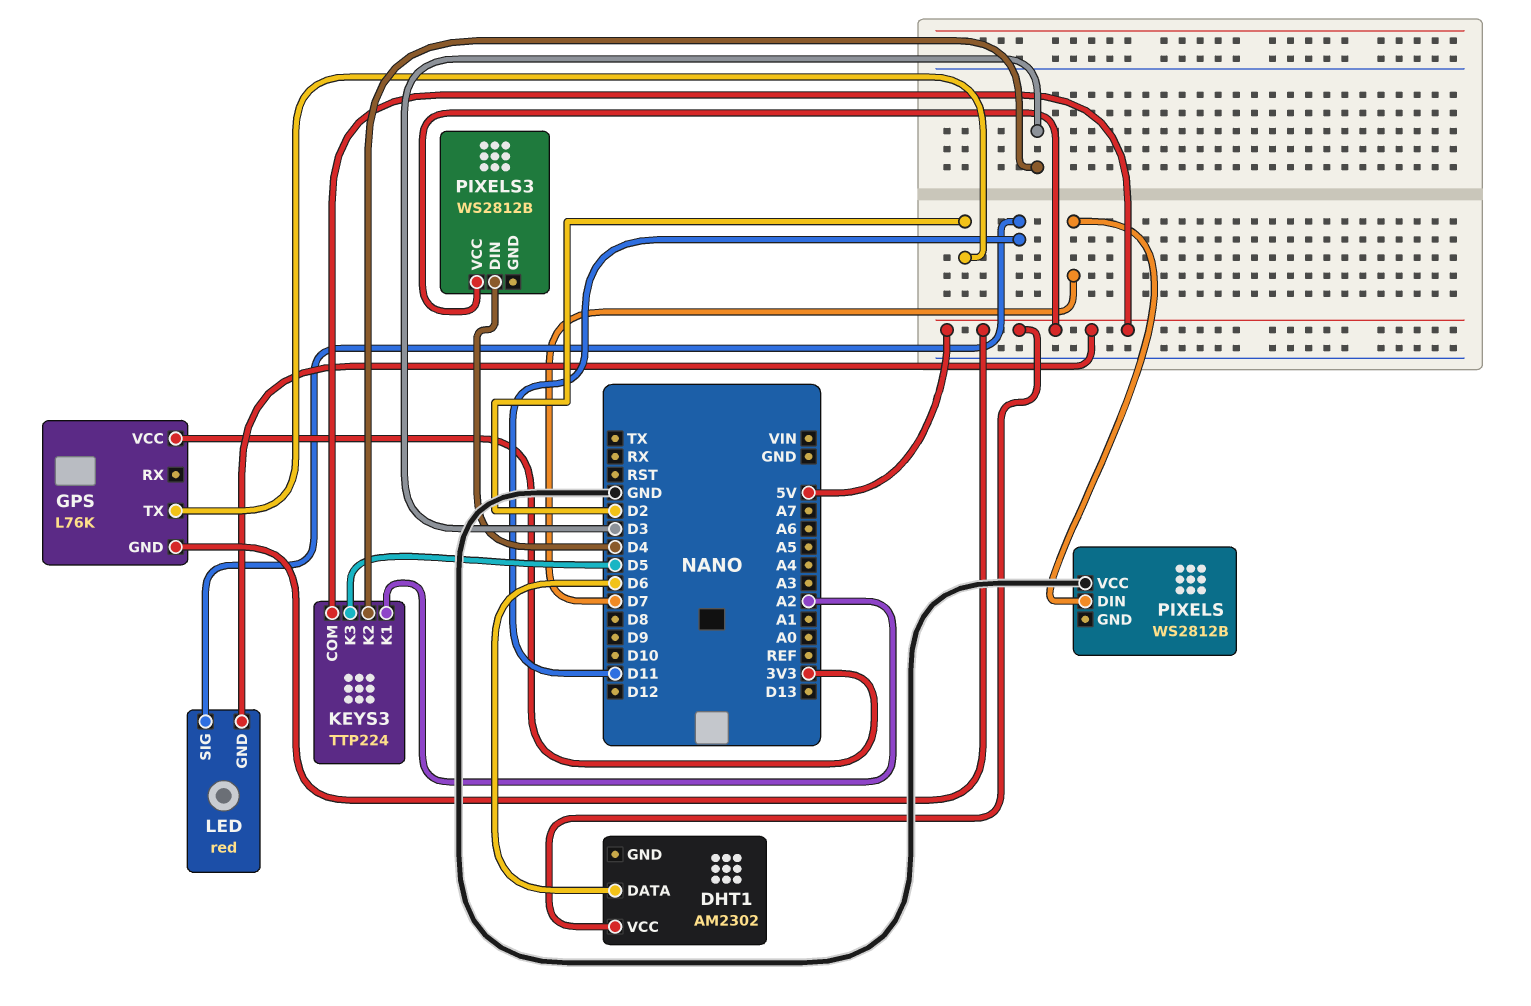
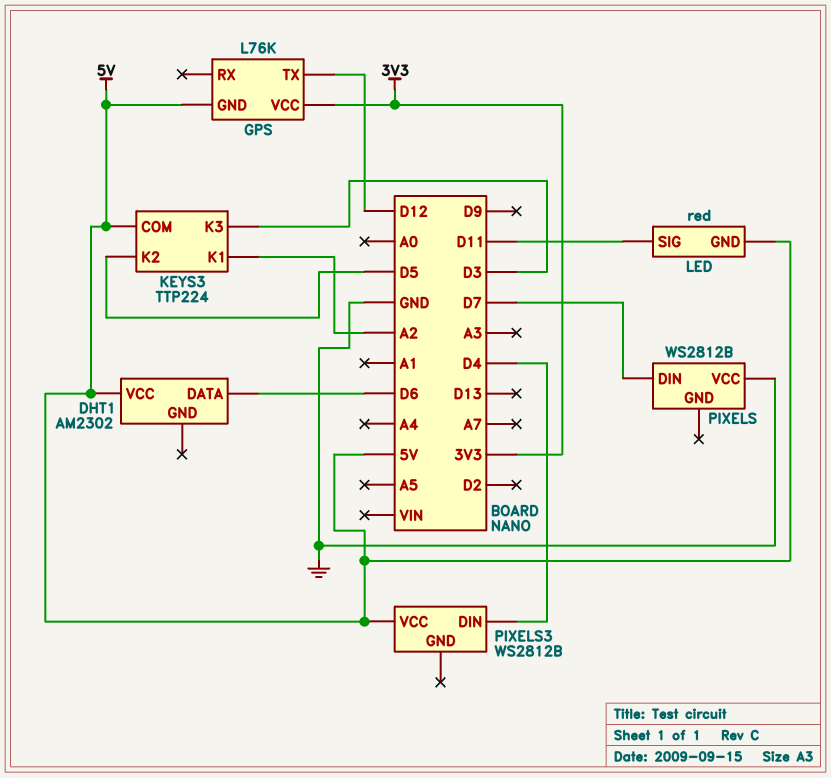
GPS pin TX: D2 -> D12
KEYS3 pin K2: D3 -> D5
KEYS3 pin K3: D5 -> D3

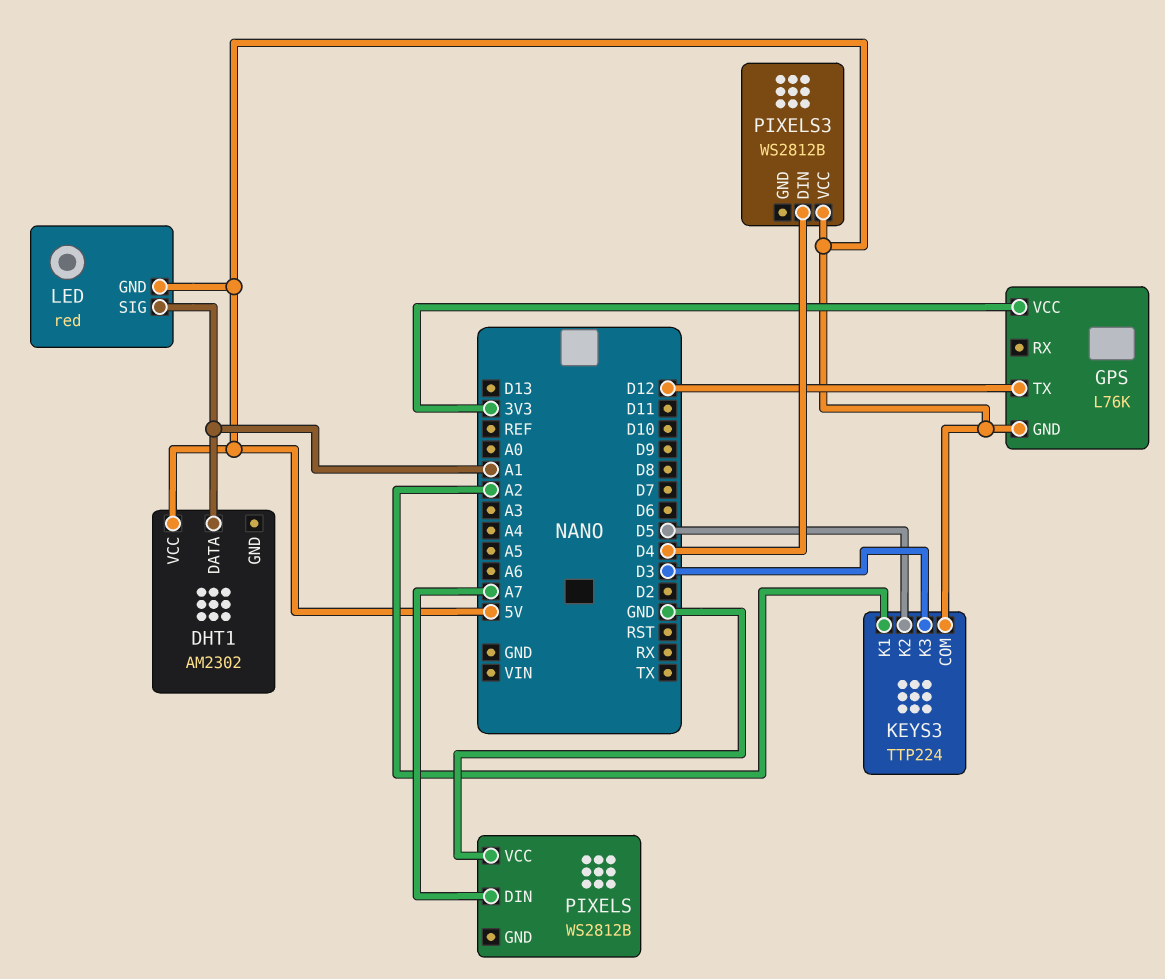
DHT1 pin DATA: D6 -> A1
LED pin SIG: D11 -> A1
PIXELS pin DIN: D7 -> A7

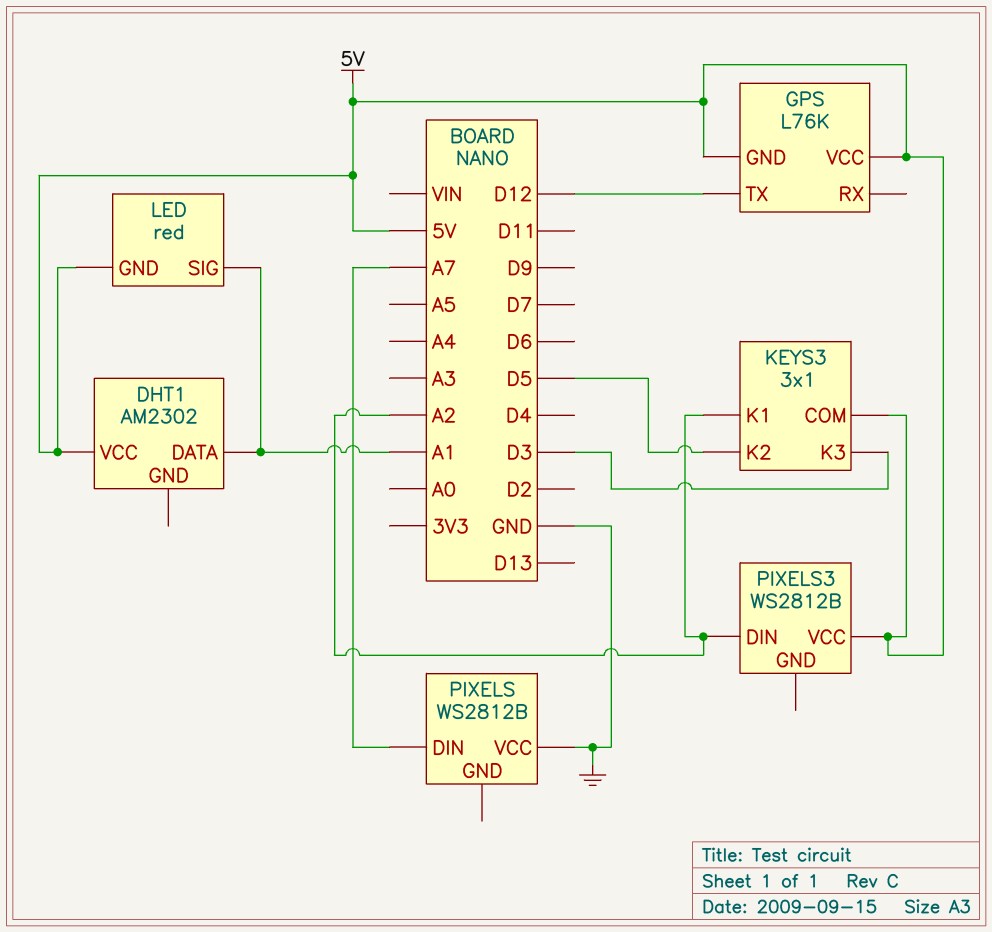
GPS pin VCC: 3V3 -> 5V
KEYS3: TTP224 -> 3x1
PIXELS3 pin DIN: D4 -> A2

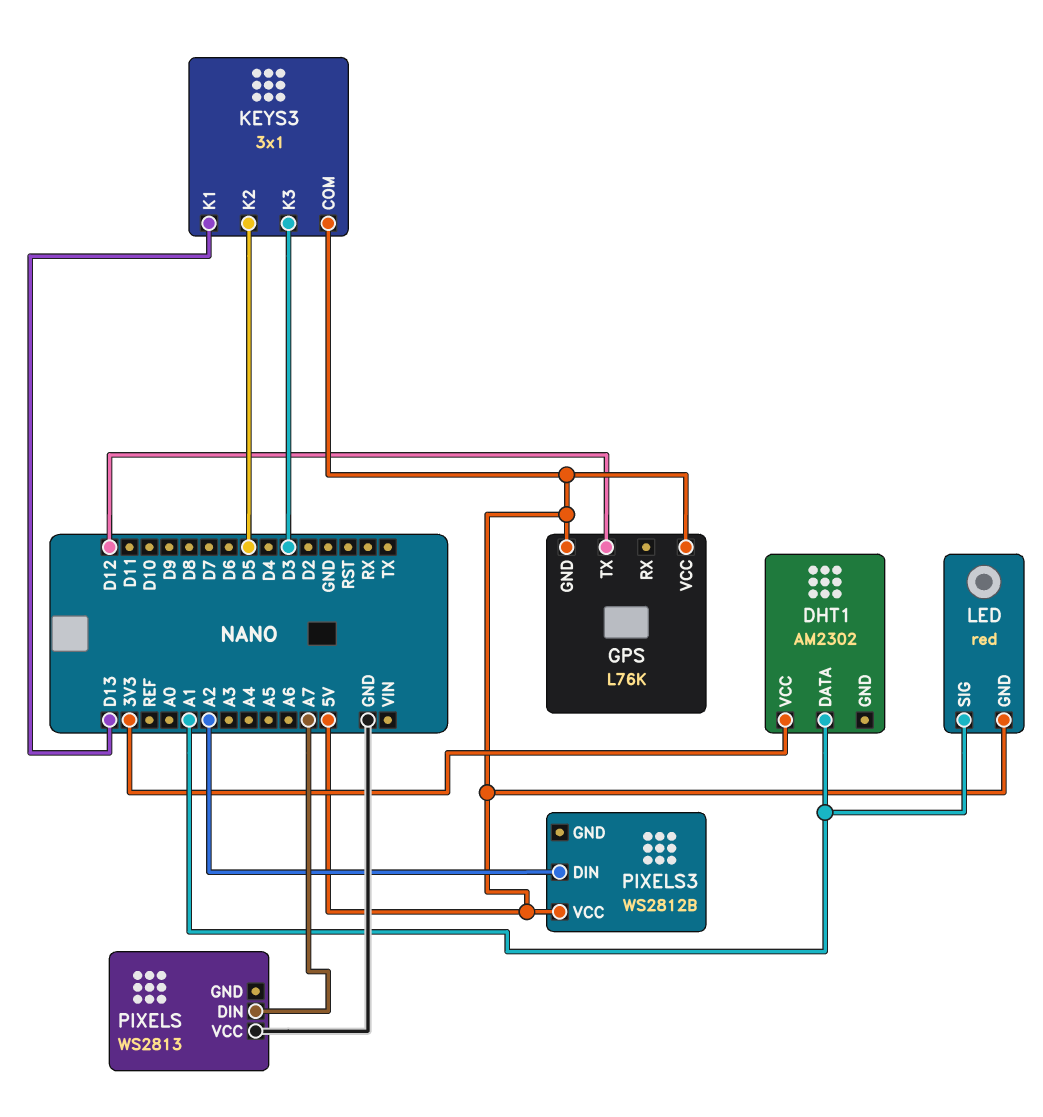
DHT1 pin VCC: 5V -> 3V3
KEYS3 pin K1: A2 -> D13
PIXELS: WS2812B -> WS2813

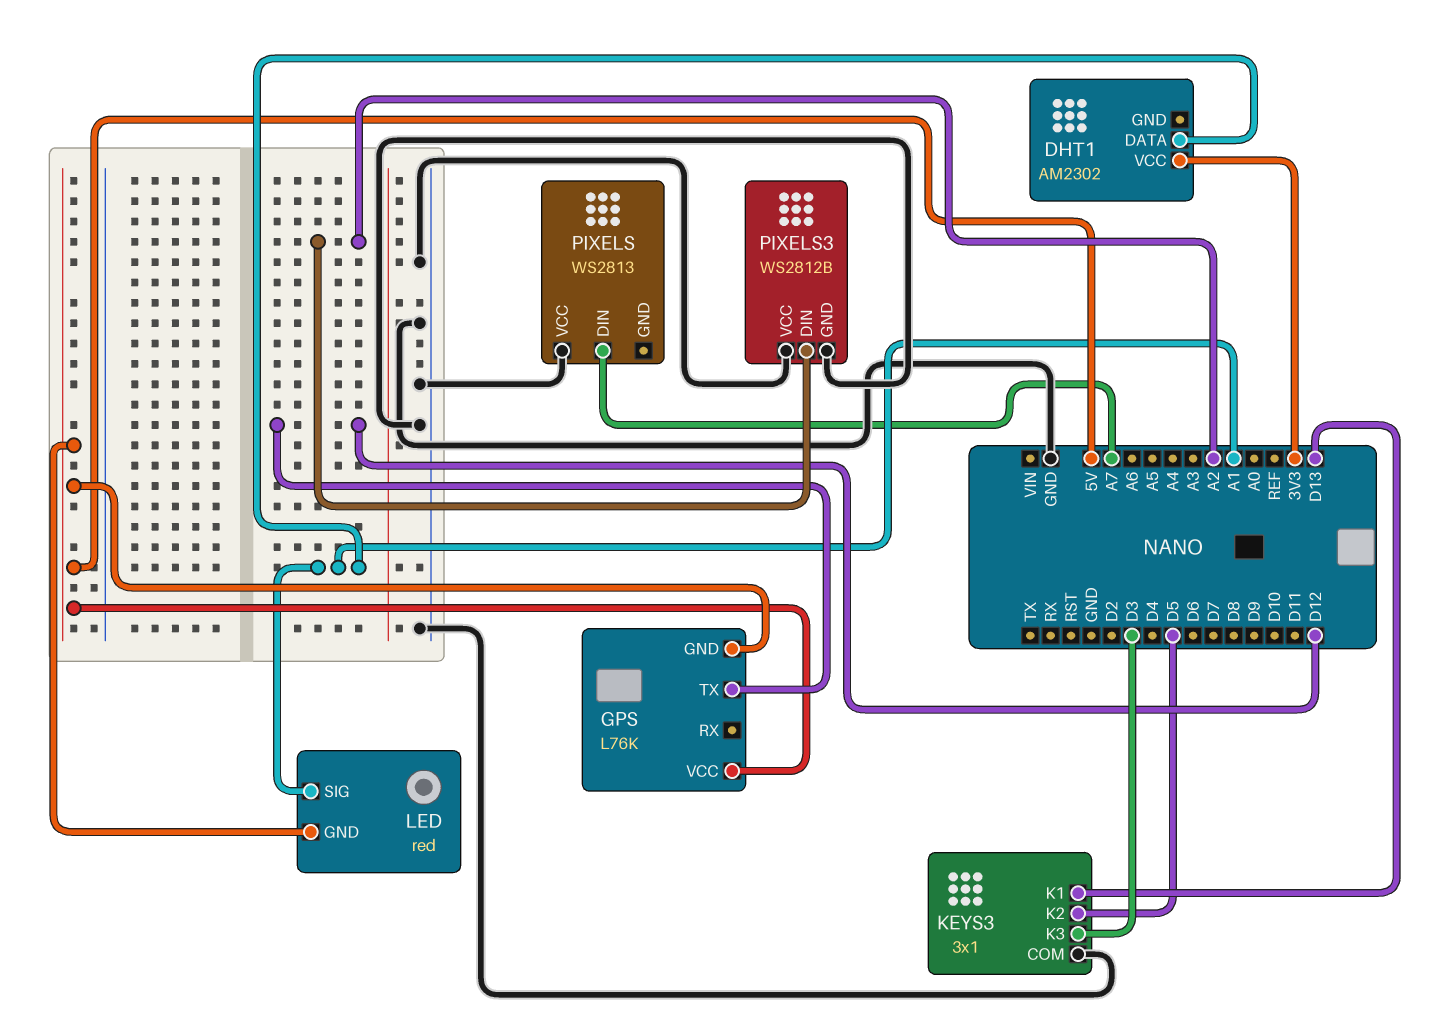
KEYS3 pin COM: 5V -> GND
PIXELS3 pin GND: none -> GND
PIXELS3 pin VCC: 5V -> GND

